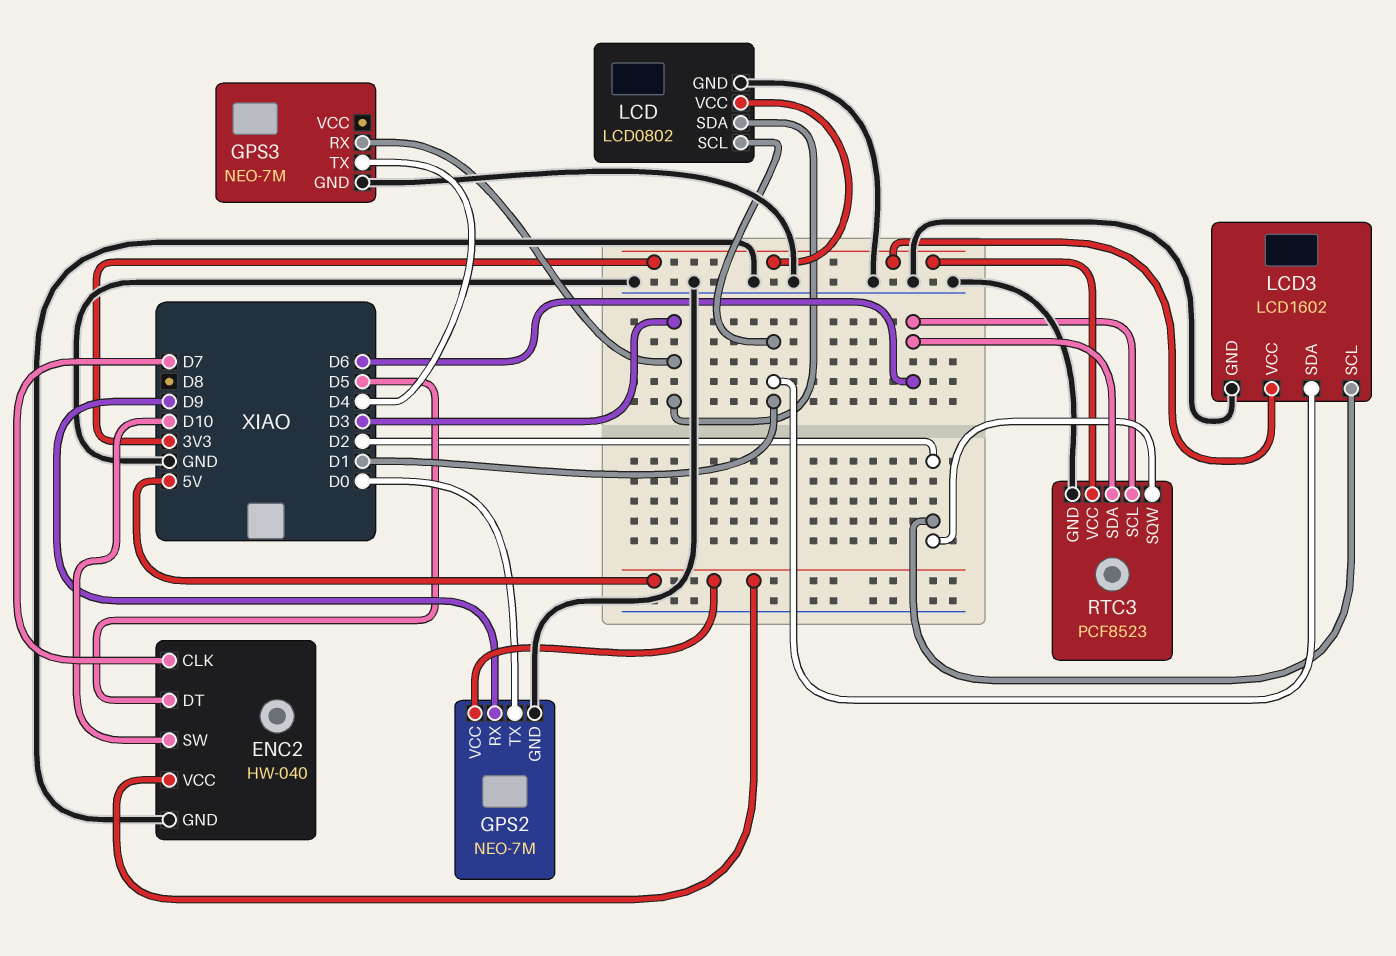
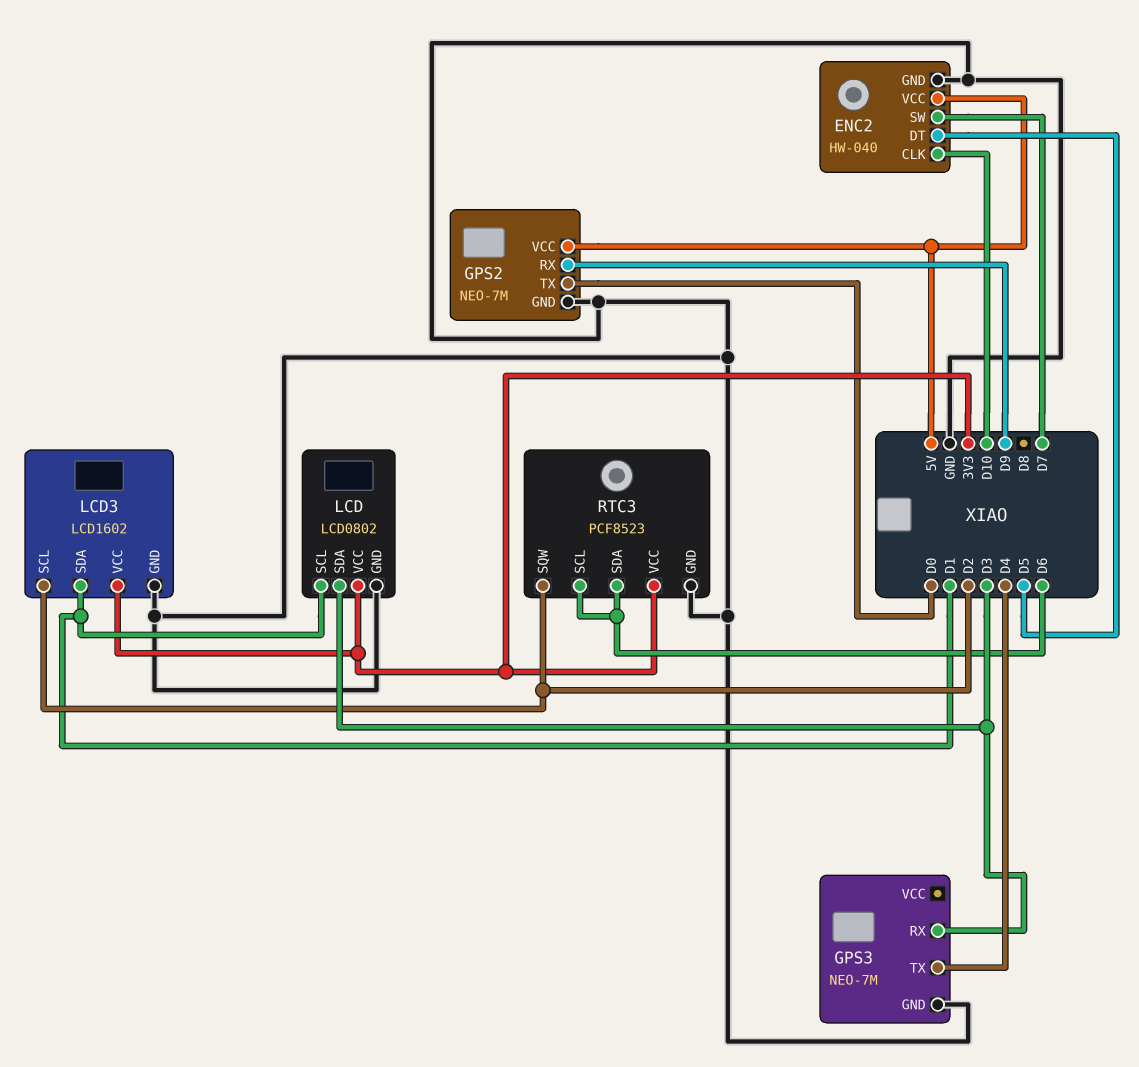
ENC2 pin CLK: D7 -> D10
ENC2 pin SW: D10 -> D7

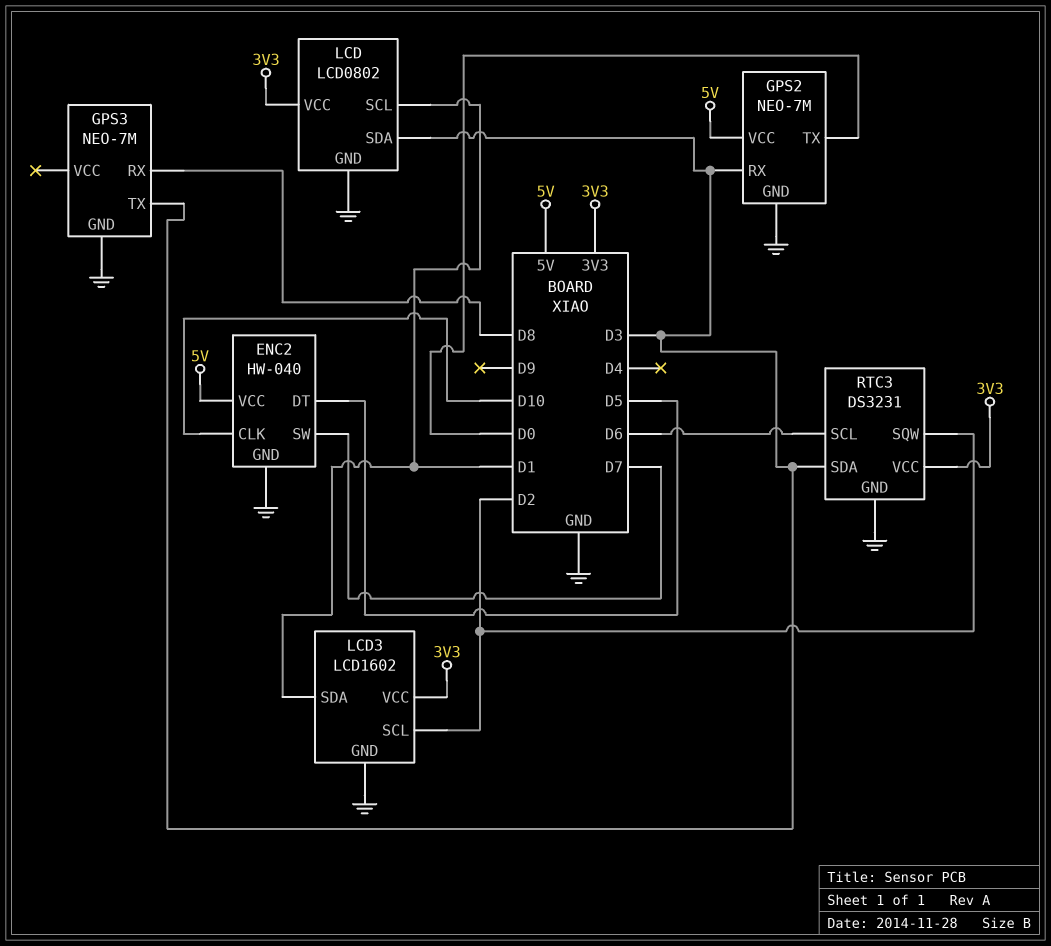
GPS2 pin RX: D9 -> D3
GPS3 pin RX: D3 -> D8
GPS3 pin TX: D4 -> D3
RTC3: PCF8523 -> DS3231
RTC3 pin SDA: D6 -> D3

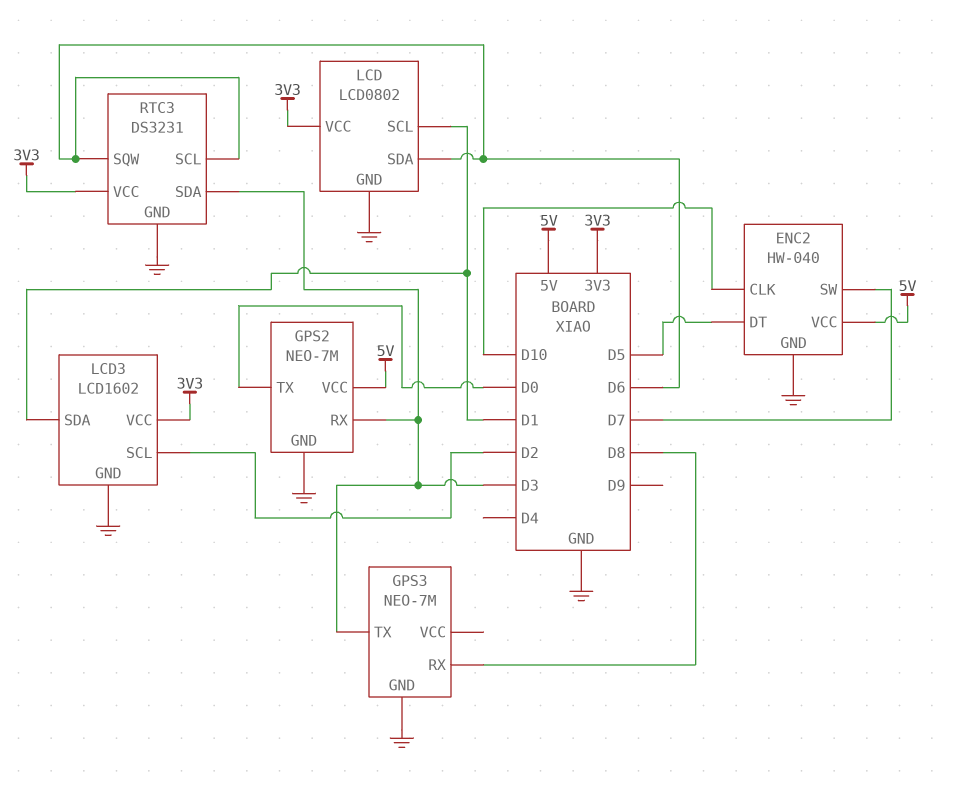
LCD pin SDA: D3 -> D6
RTC3 pin SQW: D2 -> D6

